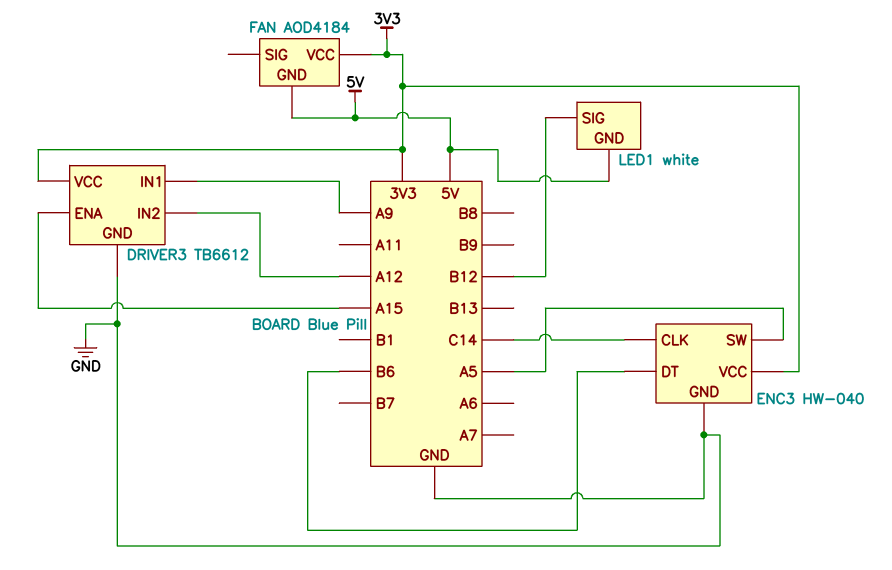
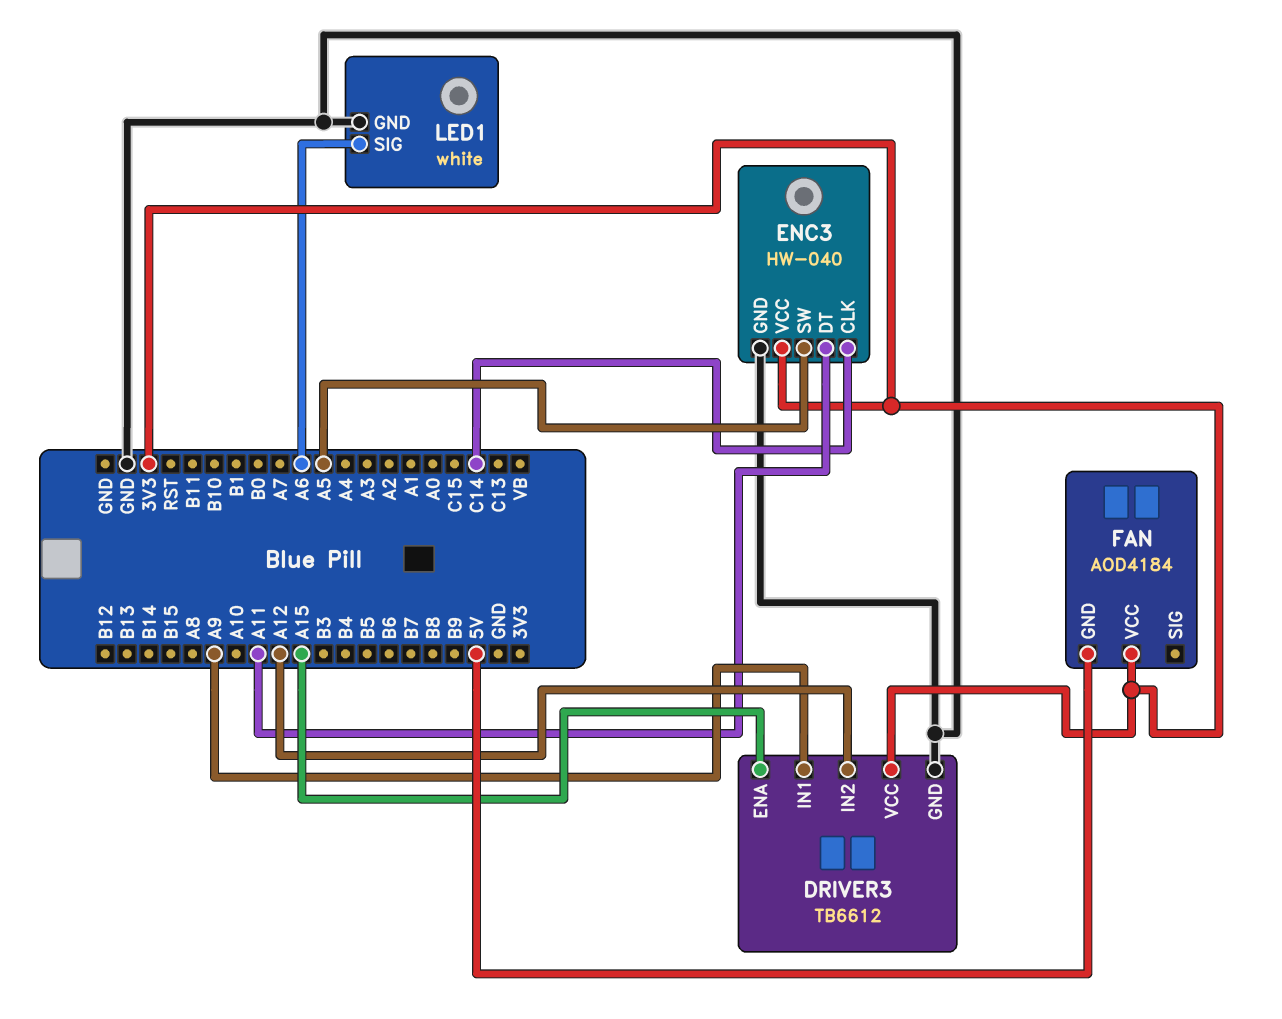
ENC3 pin DT: B6 -> A11
LED1 pin GND: 5V -> GND
LED1 pin SIG: B12 -> A6

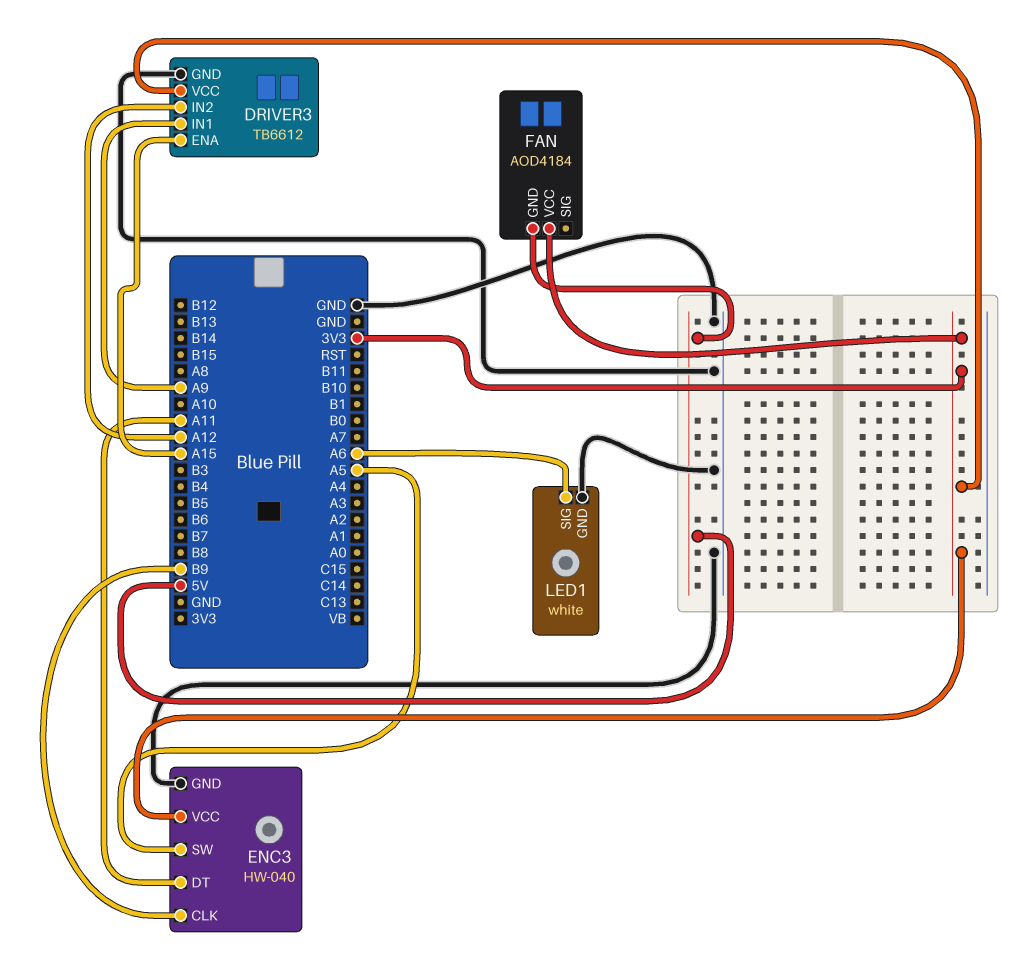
ENC3 pin CLK: C14 -> B9

